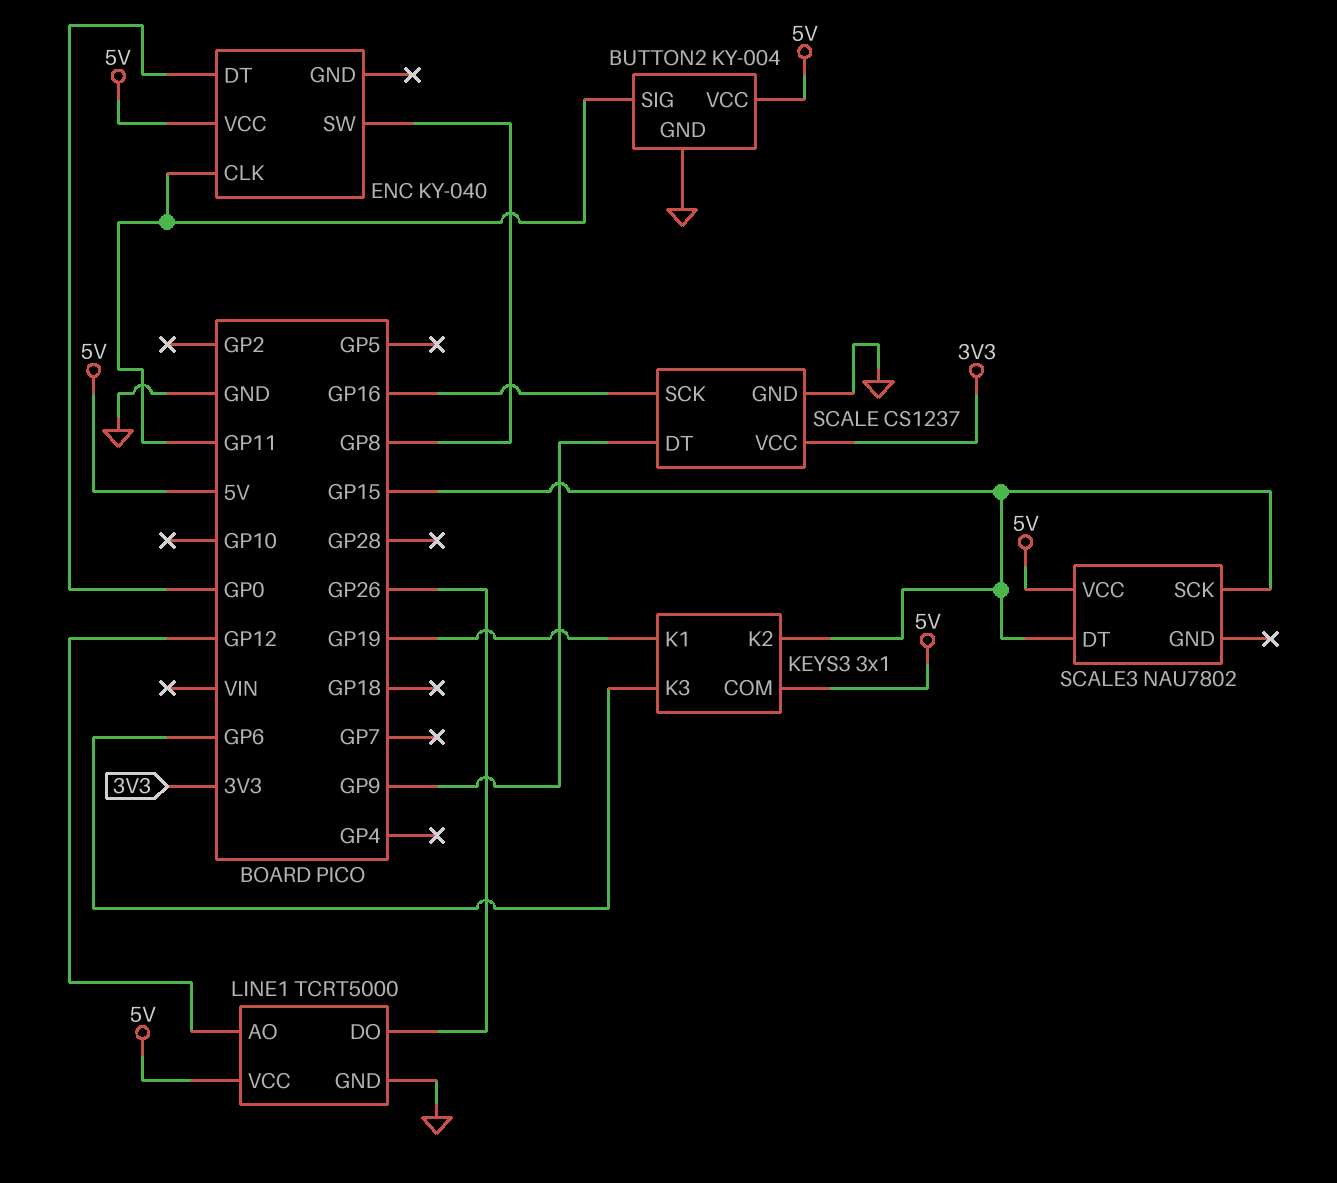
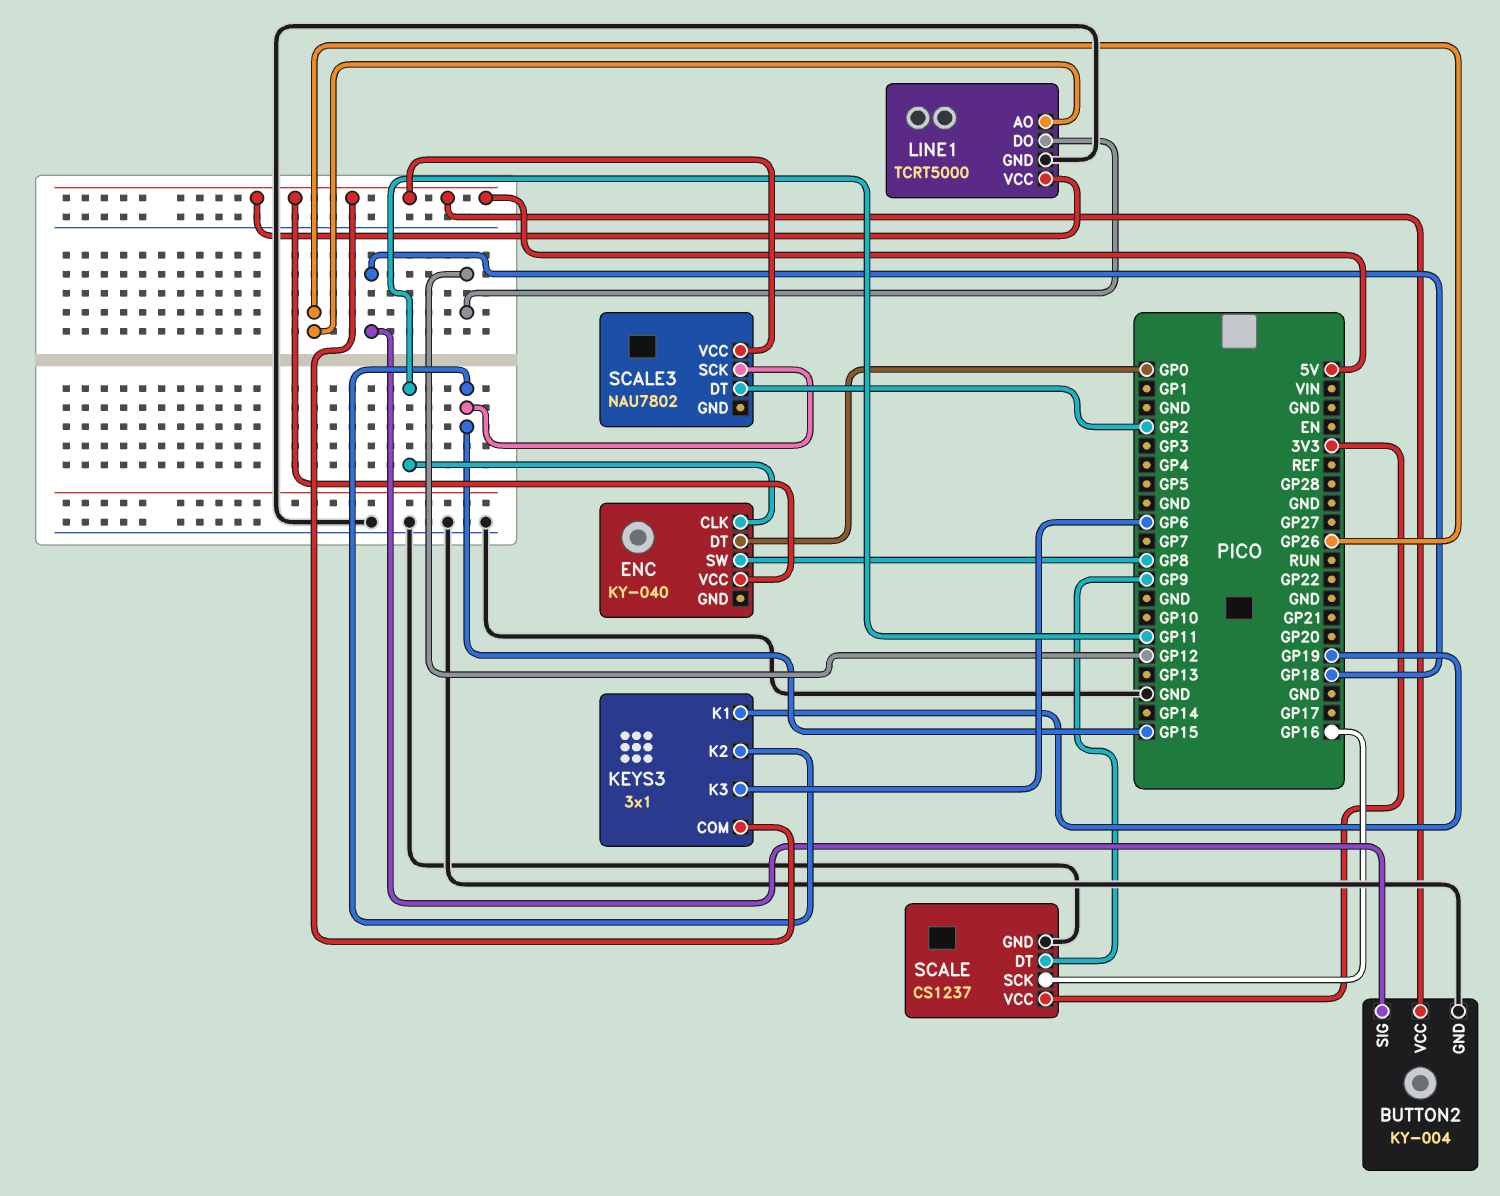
BUTTON2 pin SIG: GP11 -> GP18
LINE1 pin AO: GP12 -> GP26
LINE1 pin DO: GP26 -> GP12
SCALE3 pin DT: GP15 -> GP2

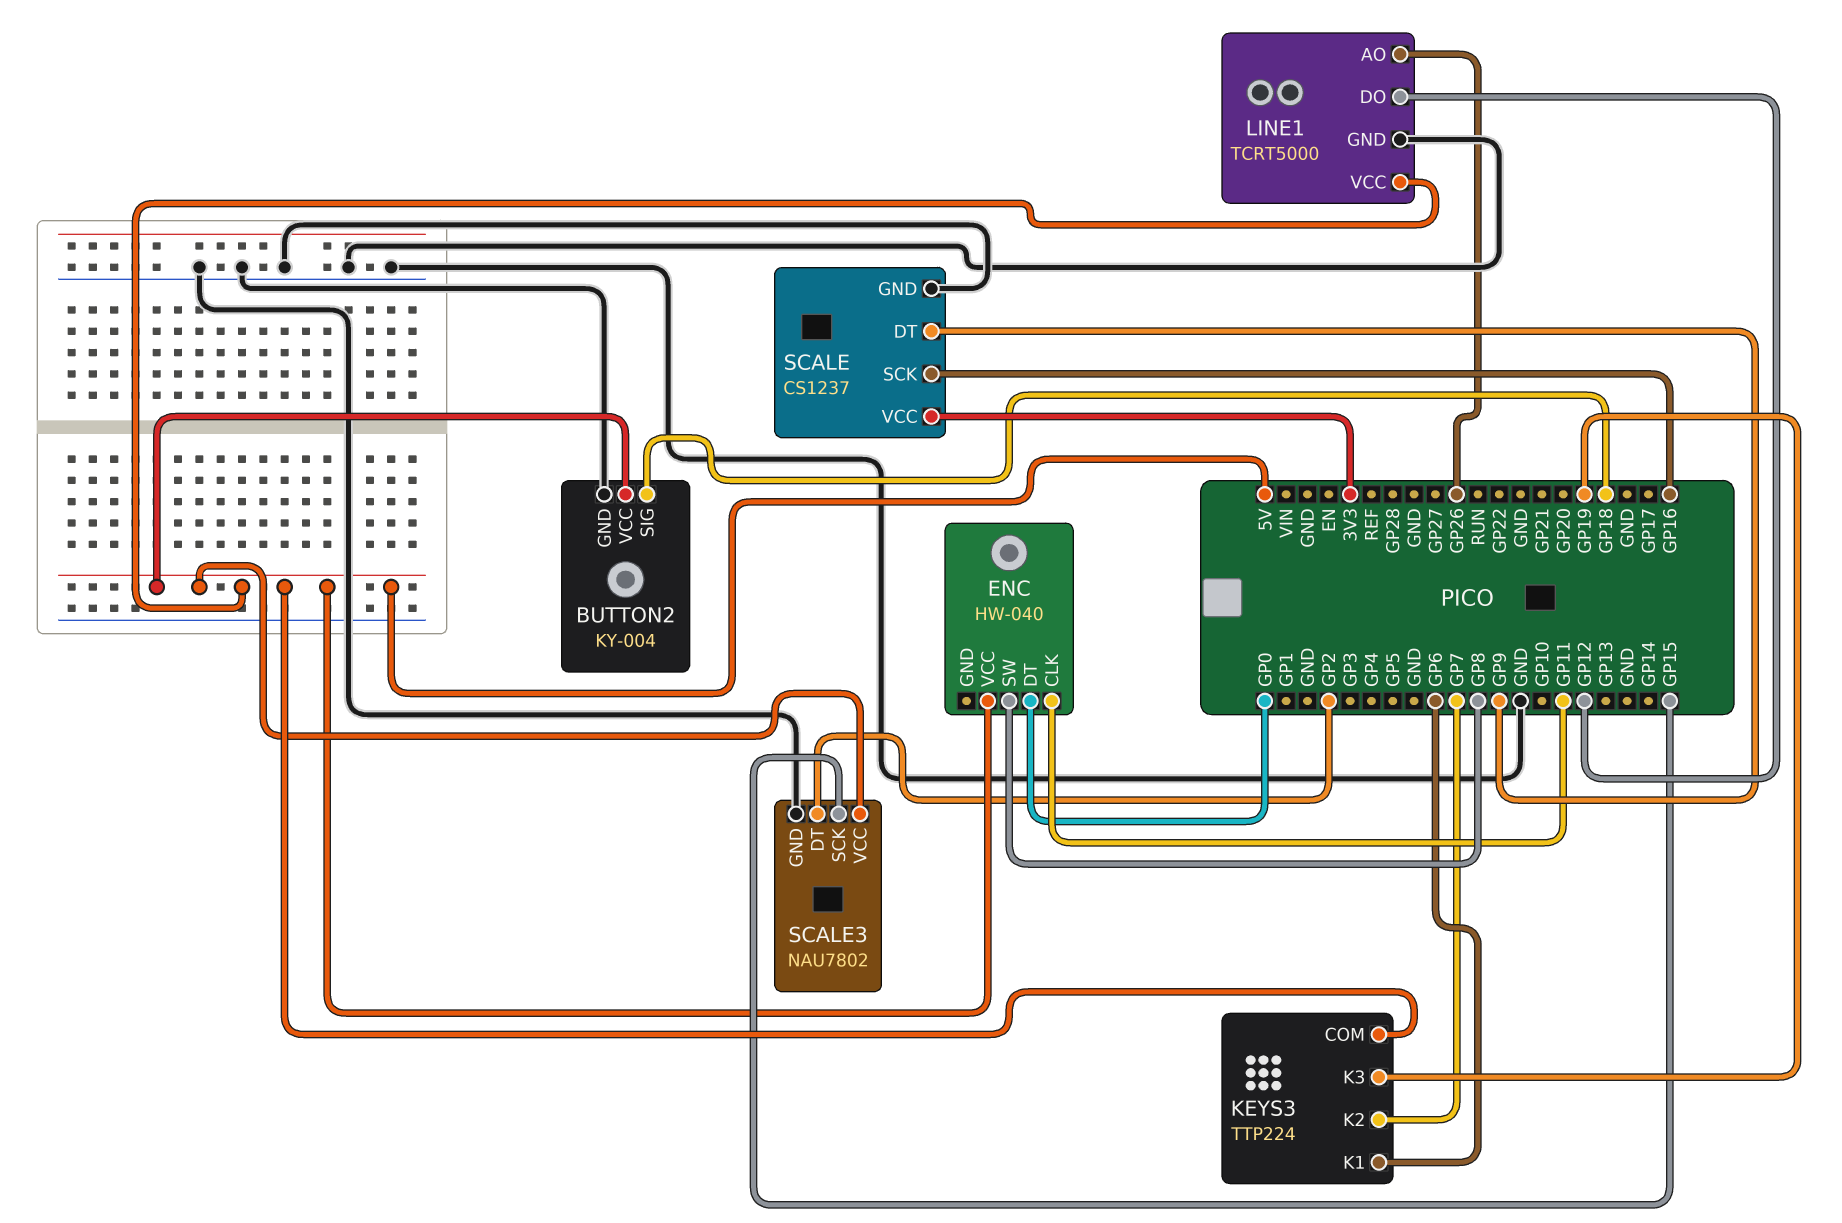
ENC: KY-040 -> HW-040
KEYS3: 3x1 -> TTP224
KEYS3 pin K1: GP19 -> GP6
KEYS3 pin K2: GP15 -> GP7
KEYS3 pin K3: GP6 -> GP19
SCALE3 pin GND: none -> GND

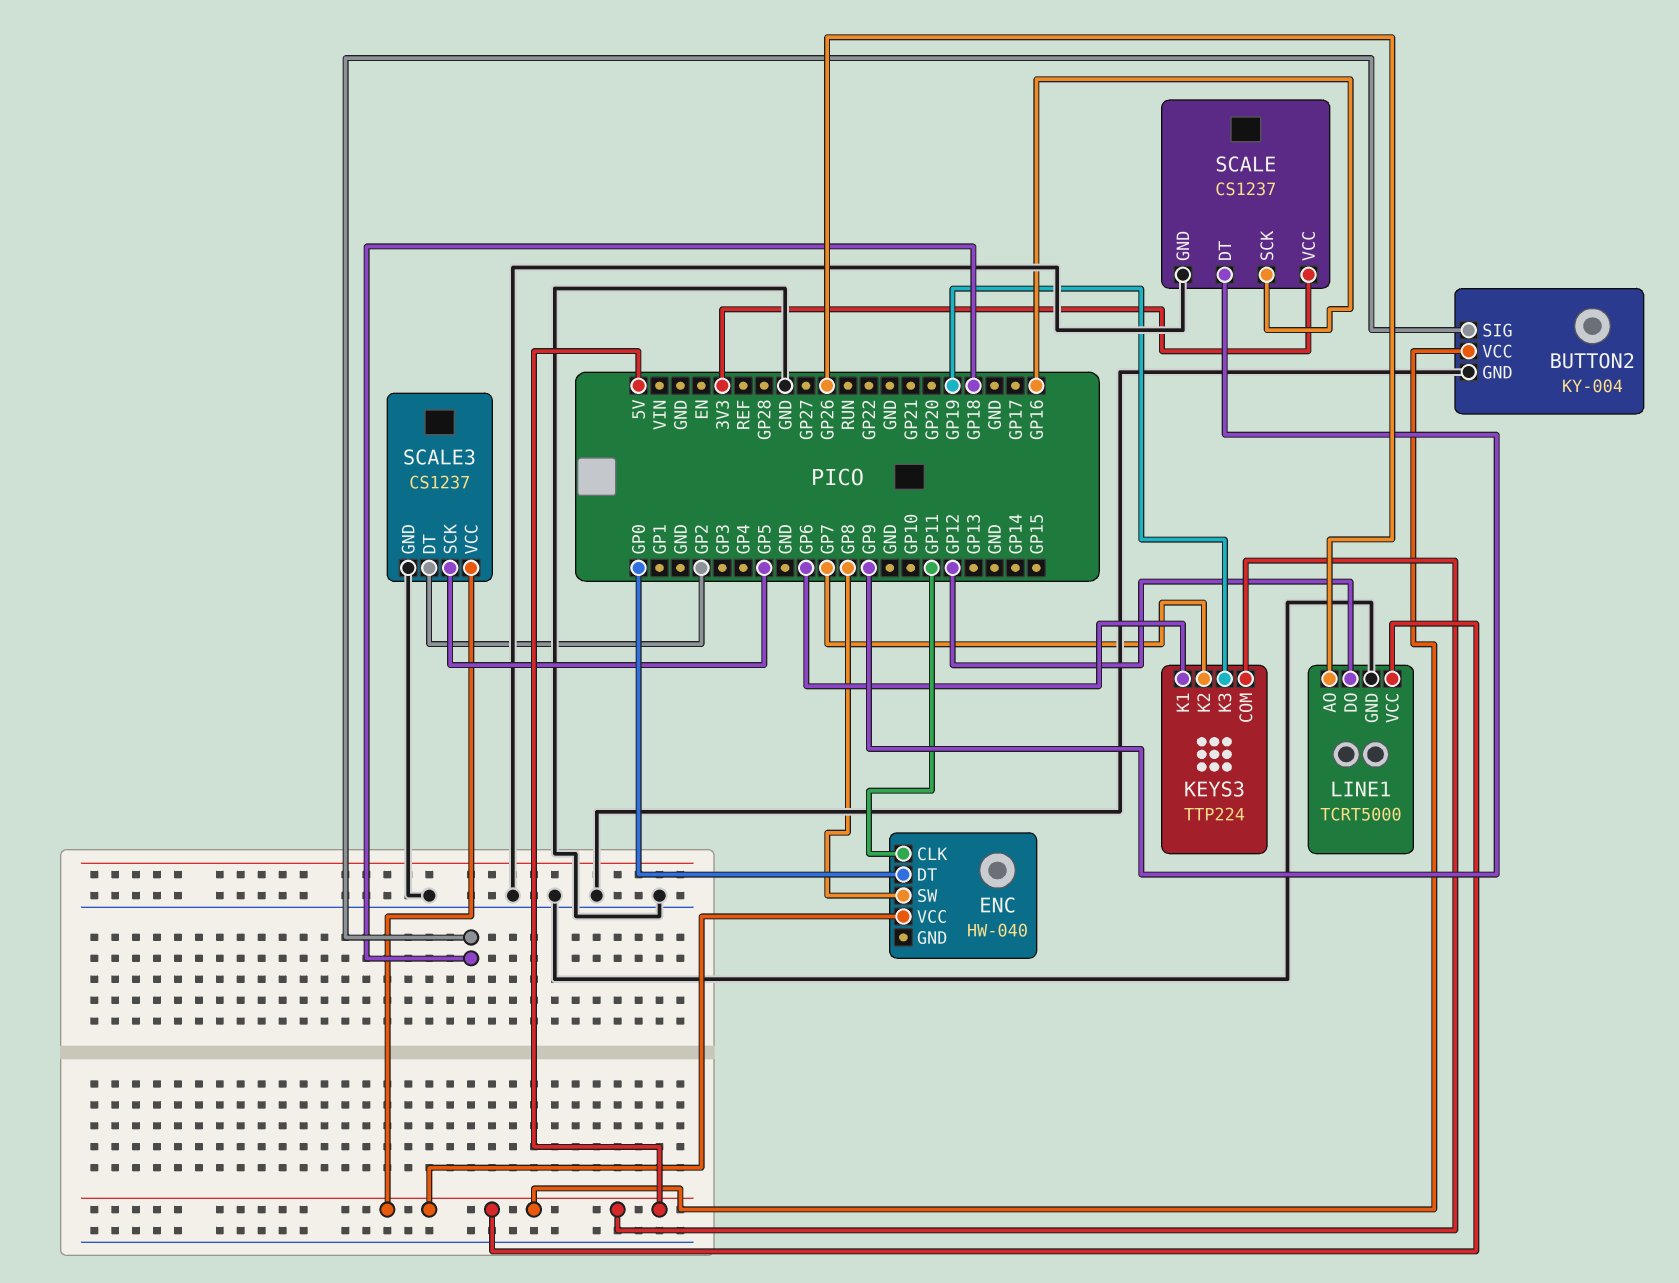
SCALE3: NAU7802 -> CS1237
SCALE3 pin SCK: GP15 -> GP5

